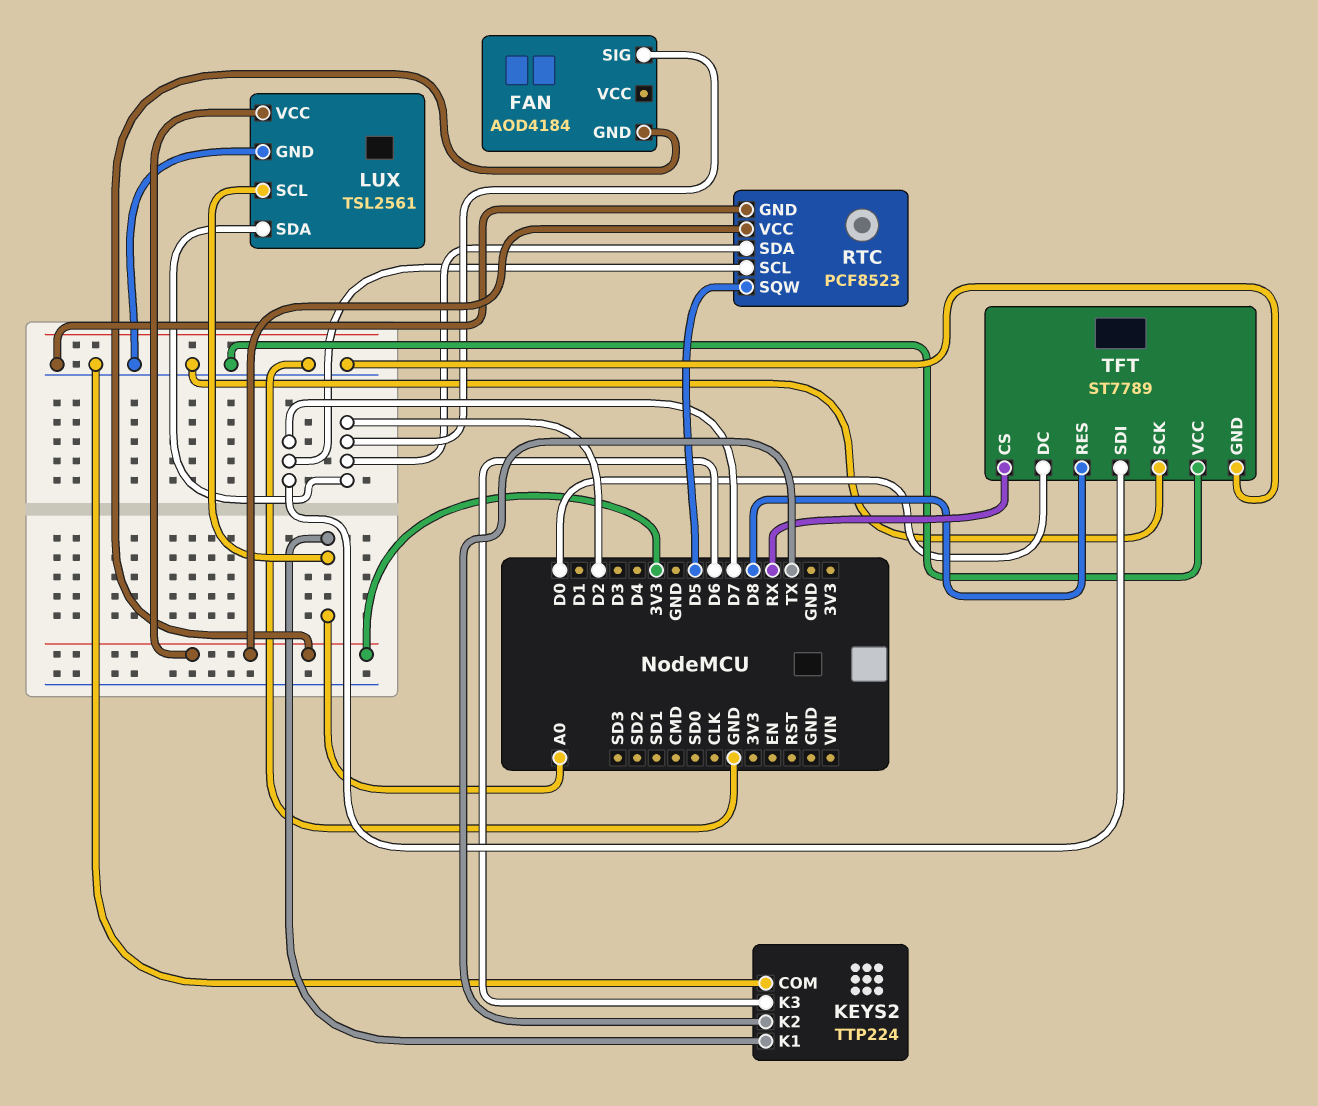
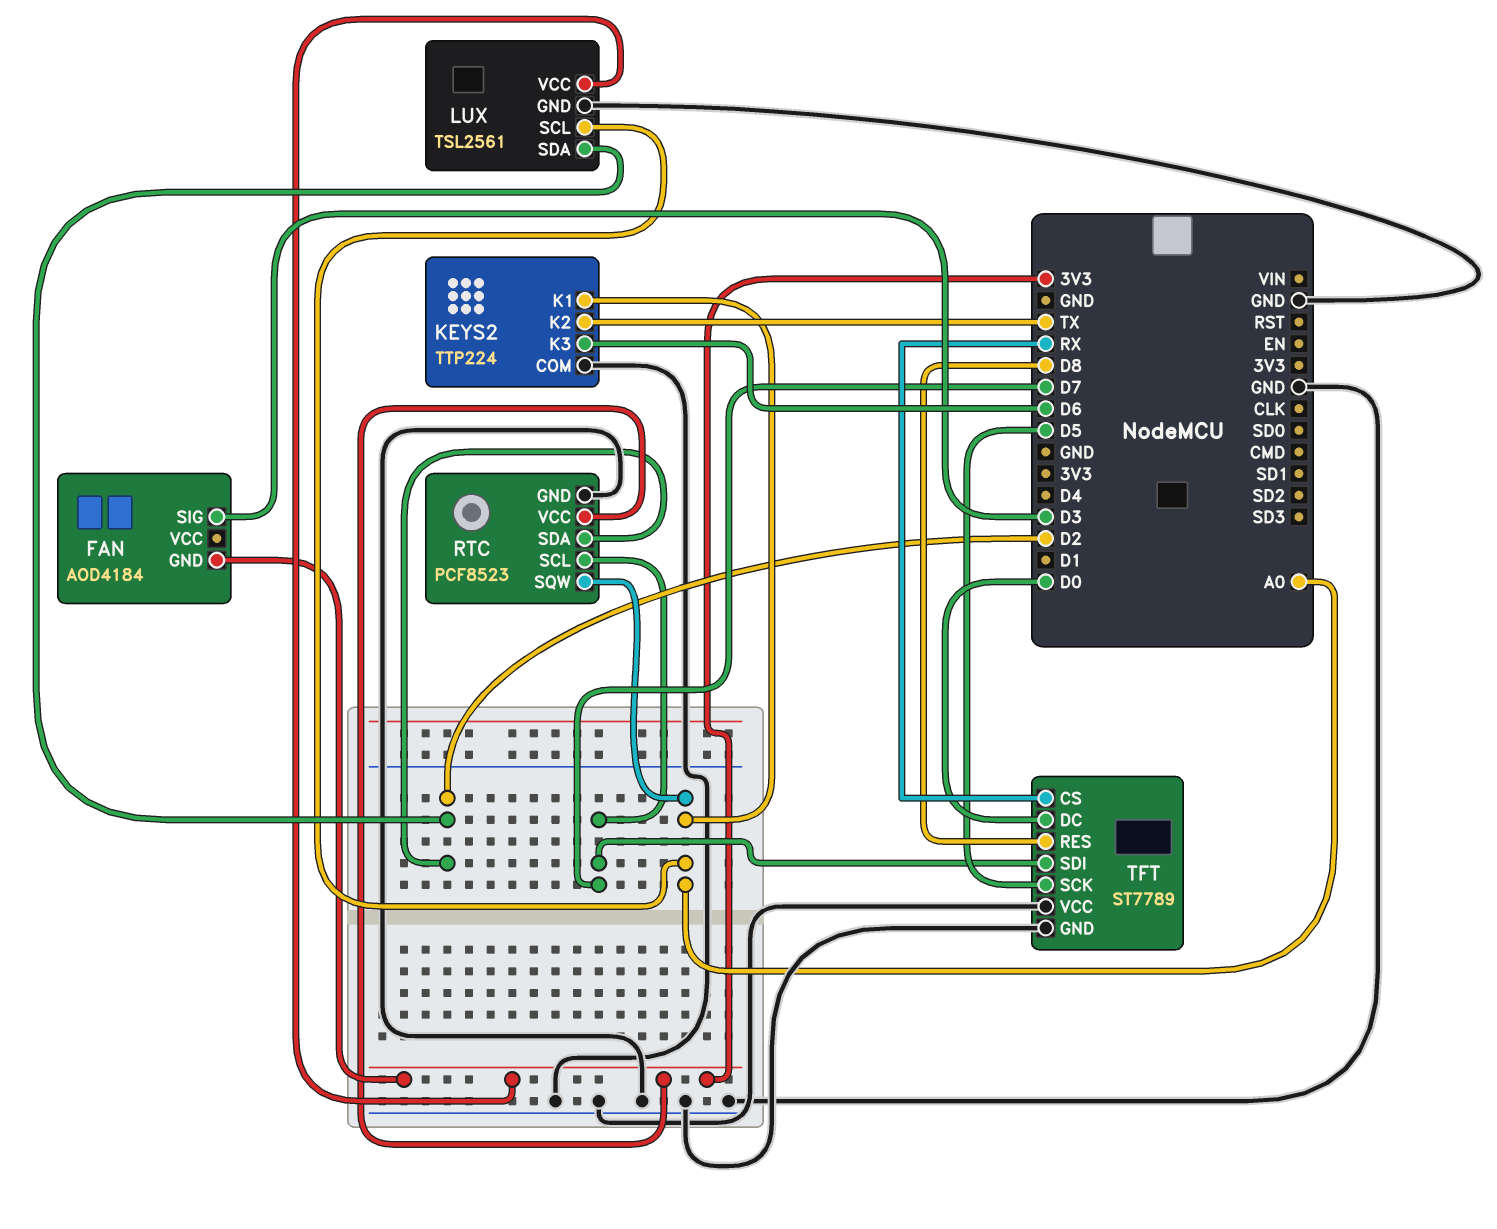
FAN pin SIG: D2 -> D3
RTC pin SQW: D5 -> A0
TFT pin SCK: GND -> D5

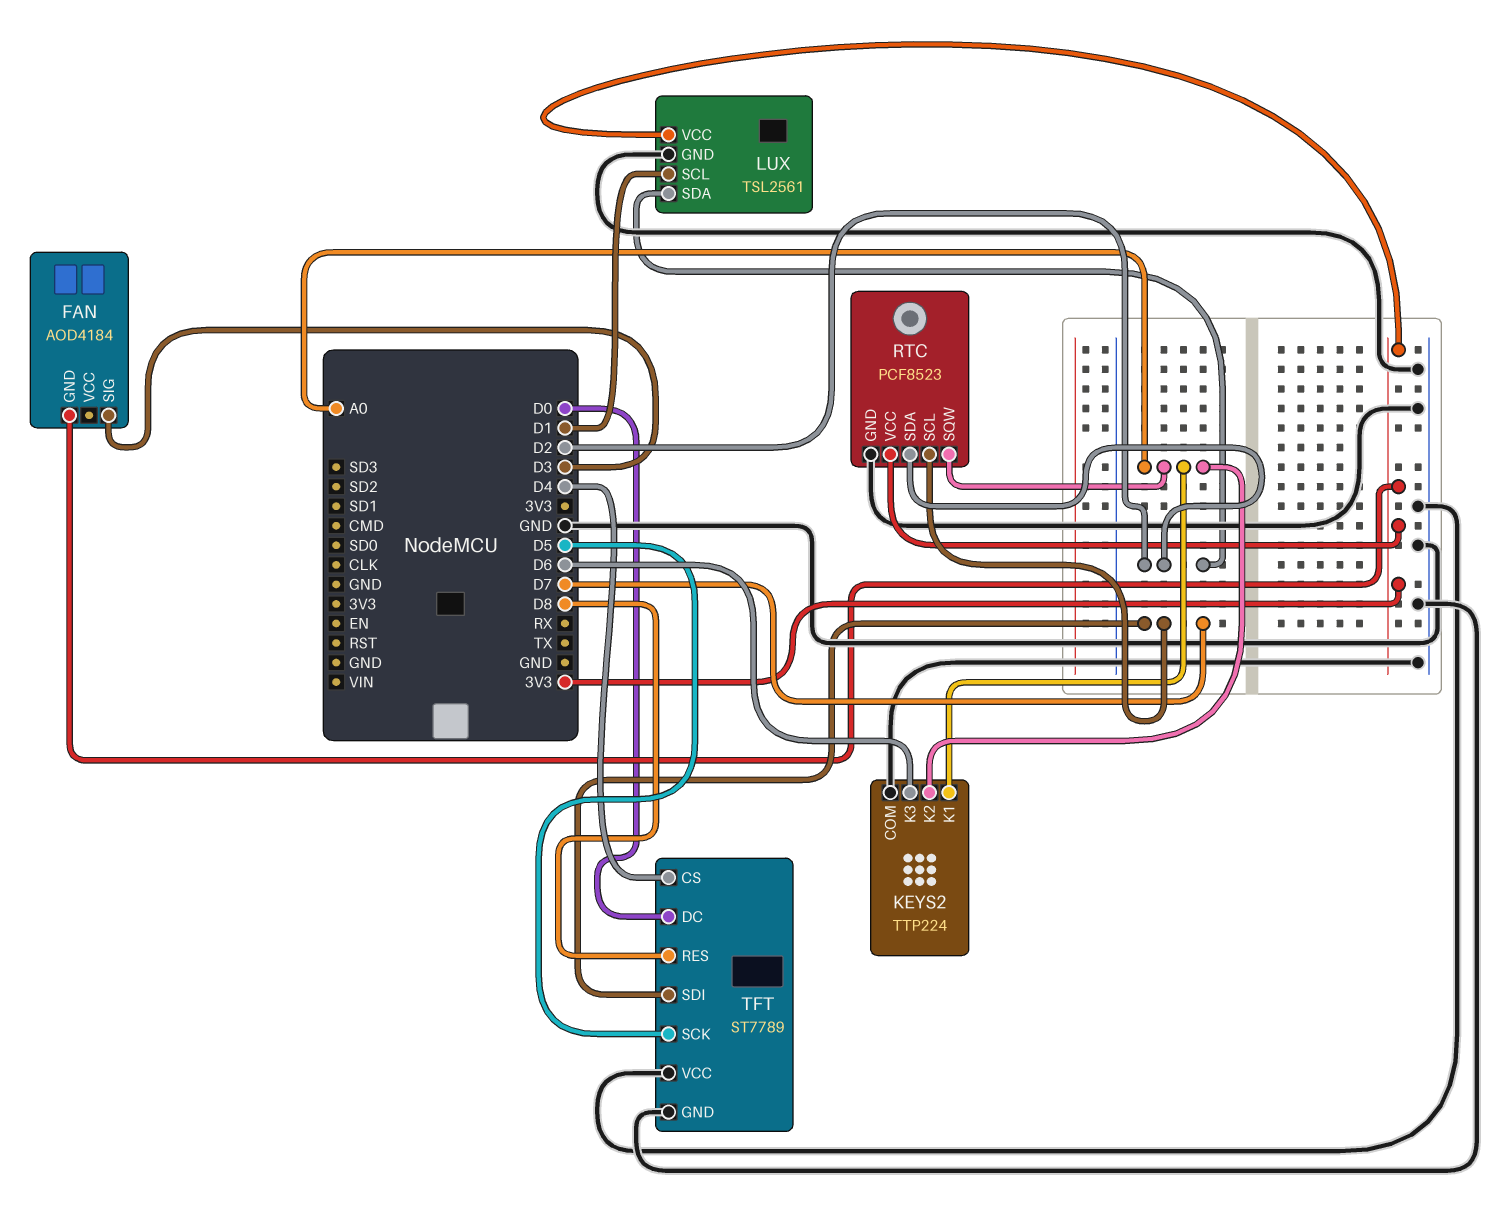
KEYS2 pin K2: TX -> A0
LUX pin SCL: A0 -> D1
TFT pin CS: RX -> D4

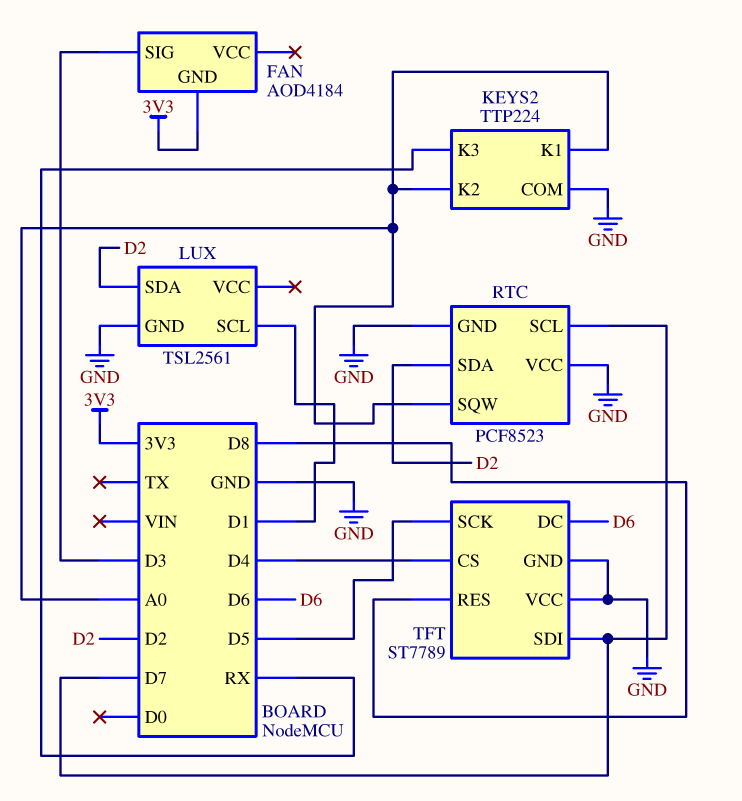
KEYS2 pin K3: D6 -> RX
LUX pin VCC: 3V3 -> none
RTC pin VCC: 3V3 -> GND
TFT pin DC: D0 -> D6

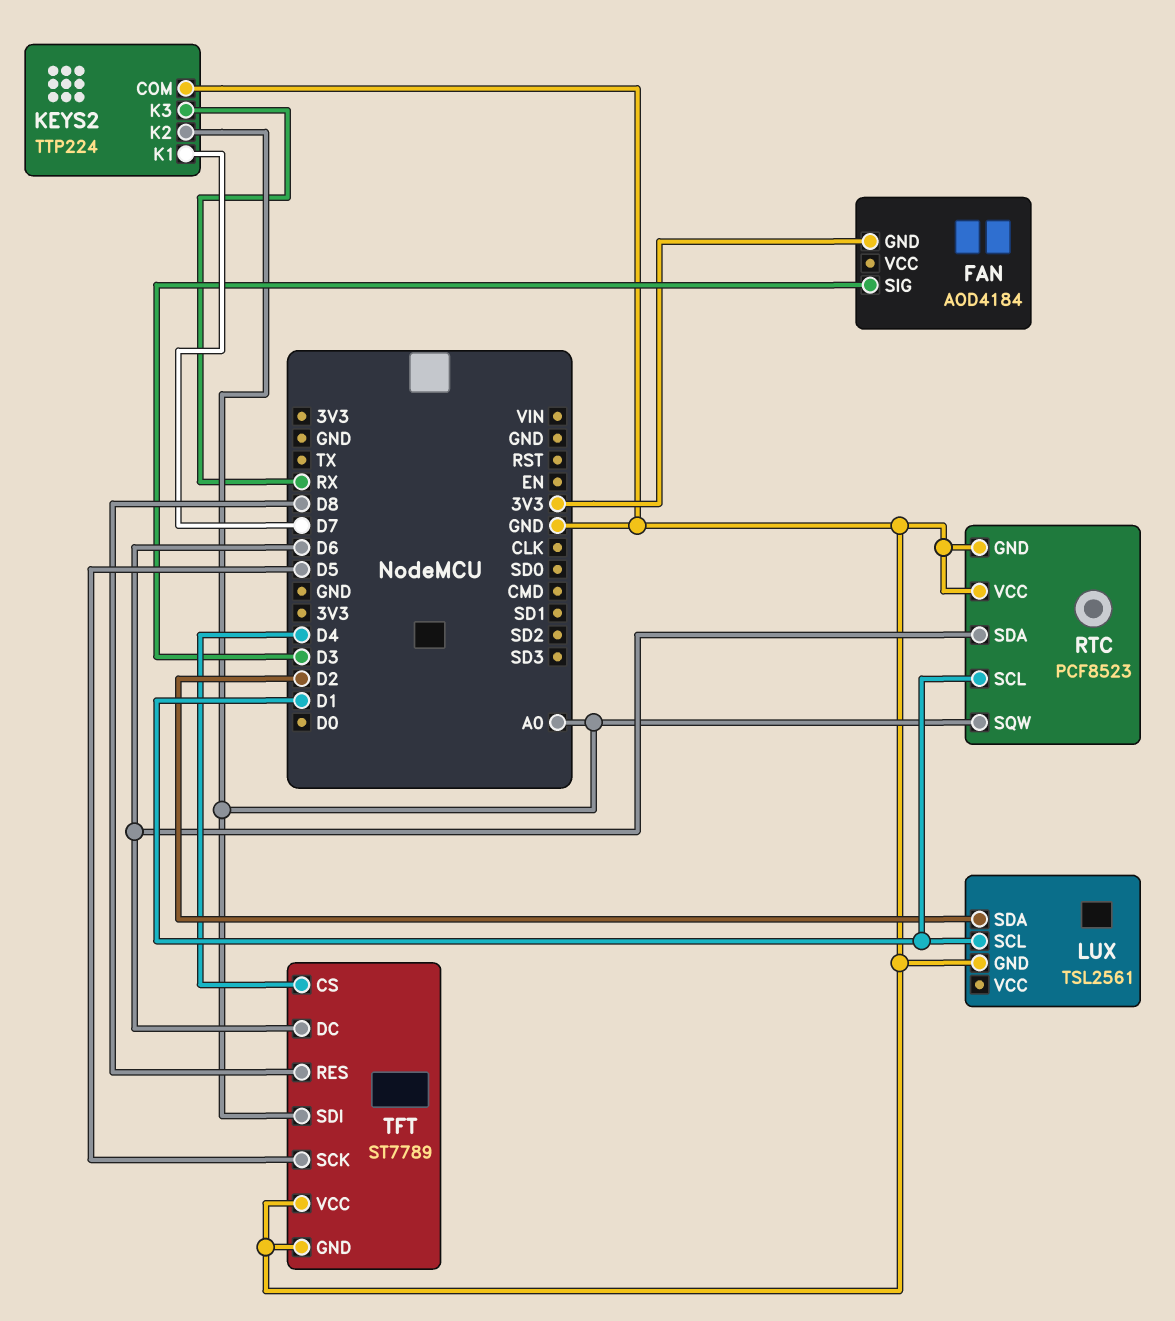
KEYS2 pin K1: A0 -> D7
RTC pin SCL: D7 -> D1
RTC pin SDA: D2 -> D6
TFT pin SDI: D7 -> A0

